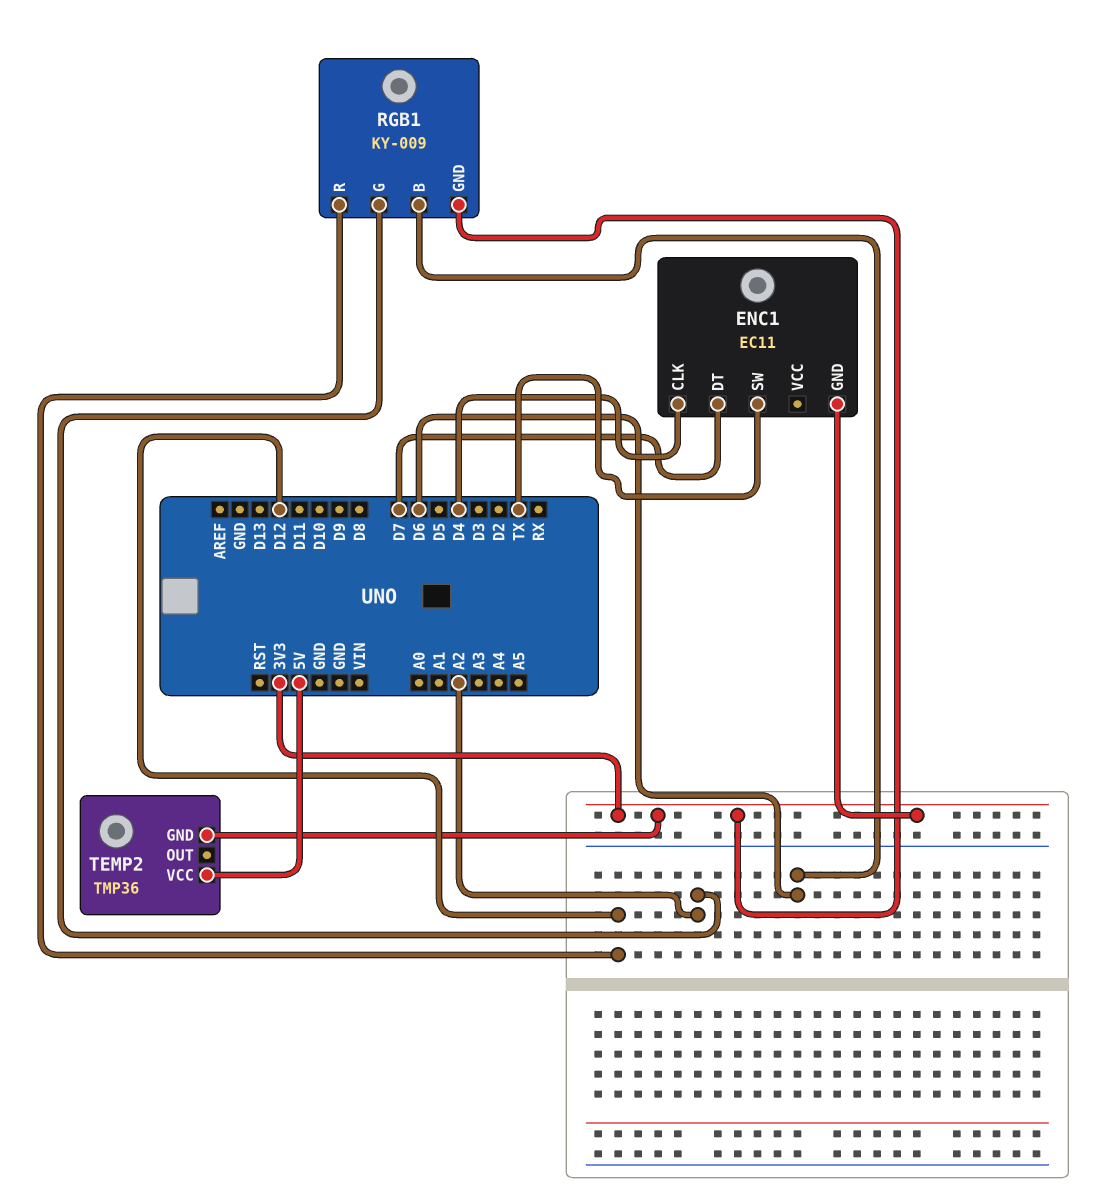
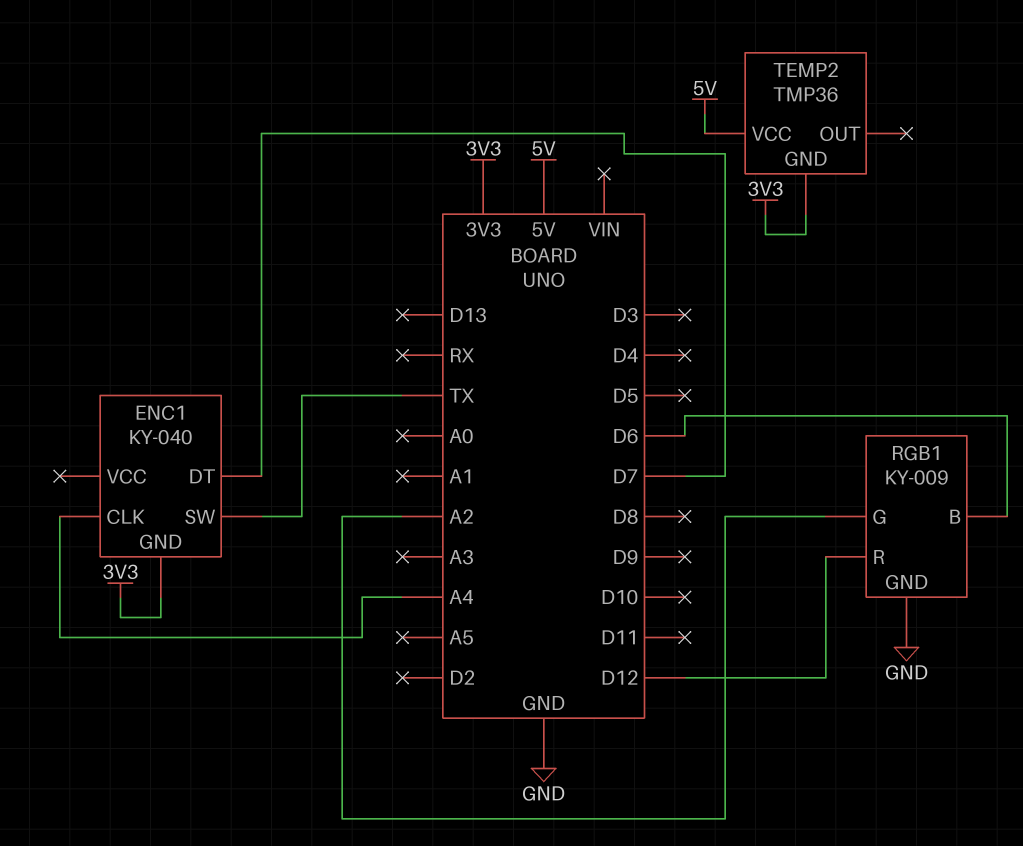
ENC1: EC11 -> KY-040
ENC1 pin CLK: D4 -> A4
RGB1 pin GND: 3V3 -> GND

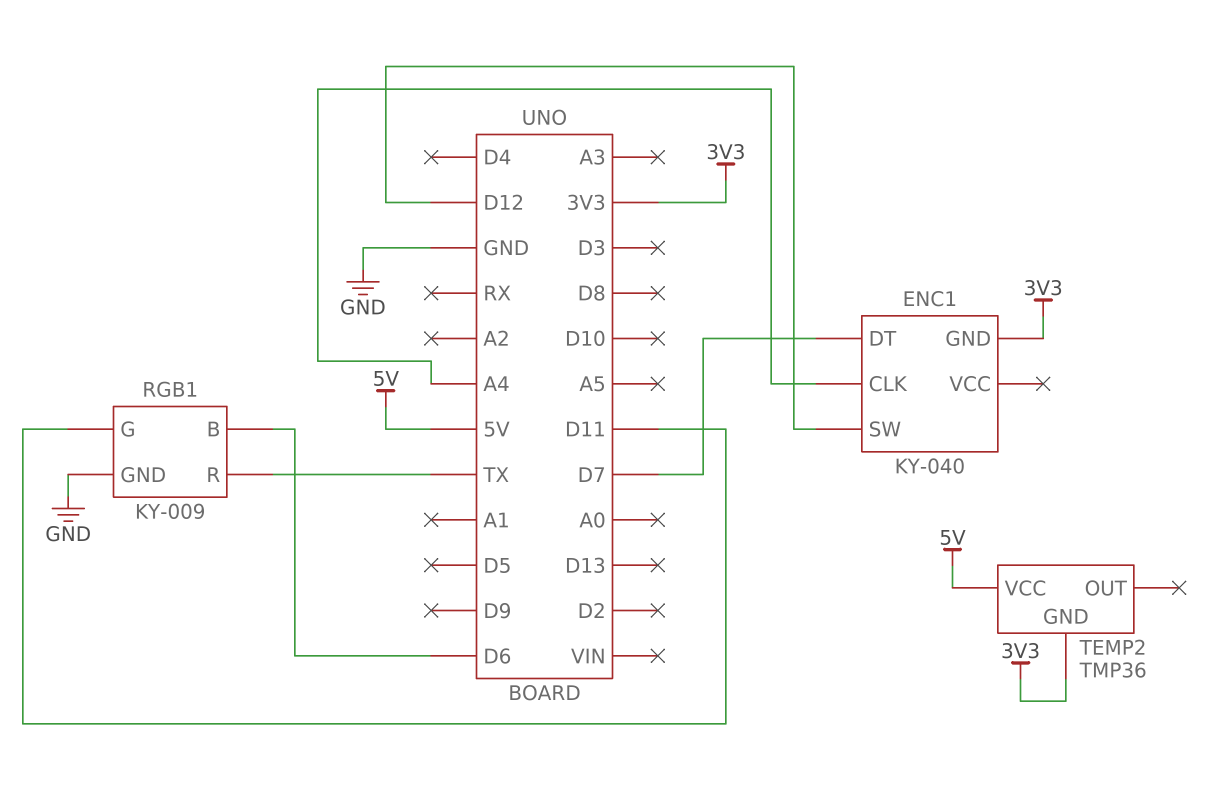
ENC1 pin SW: TX -> D12
RGB1 pin G: A2 -> D11
RGB1 pin R: D12 -> TX

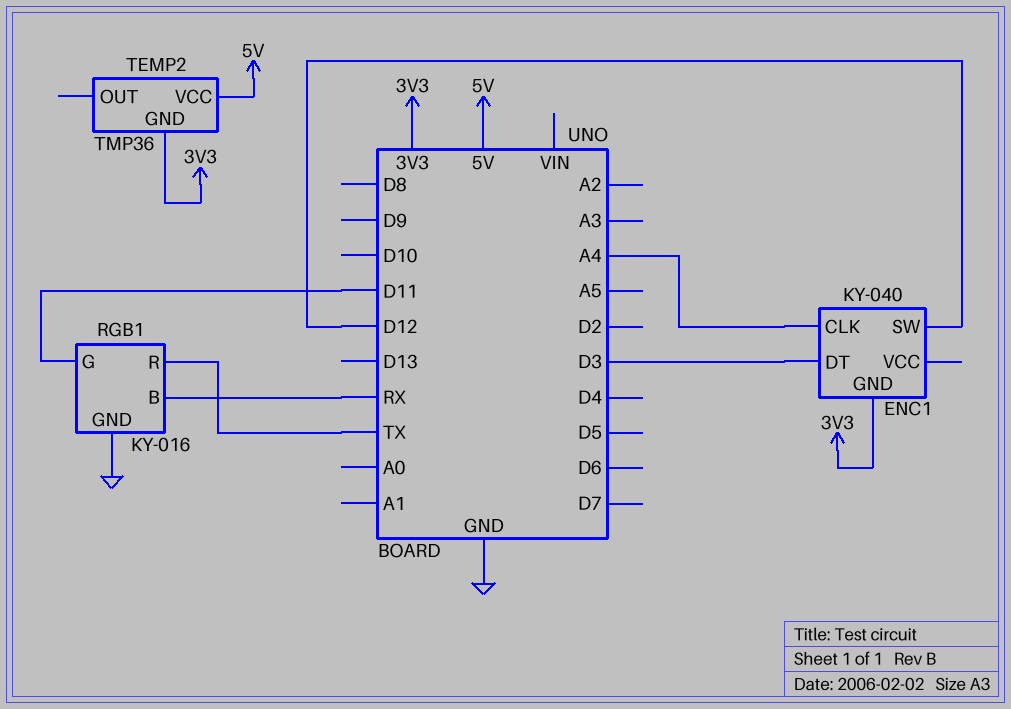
ENC1 pin DT: D7 -> D3
RGB1: KY-009 -> KY-016
RGB1 pin B: D6 -> RX

